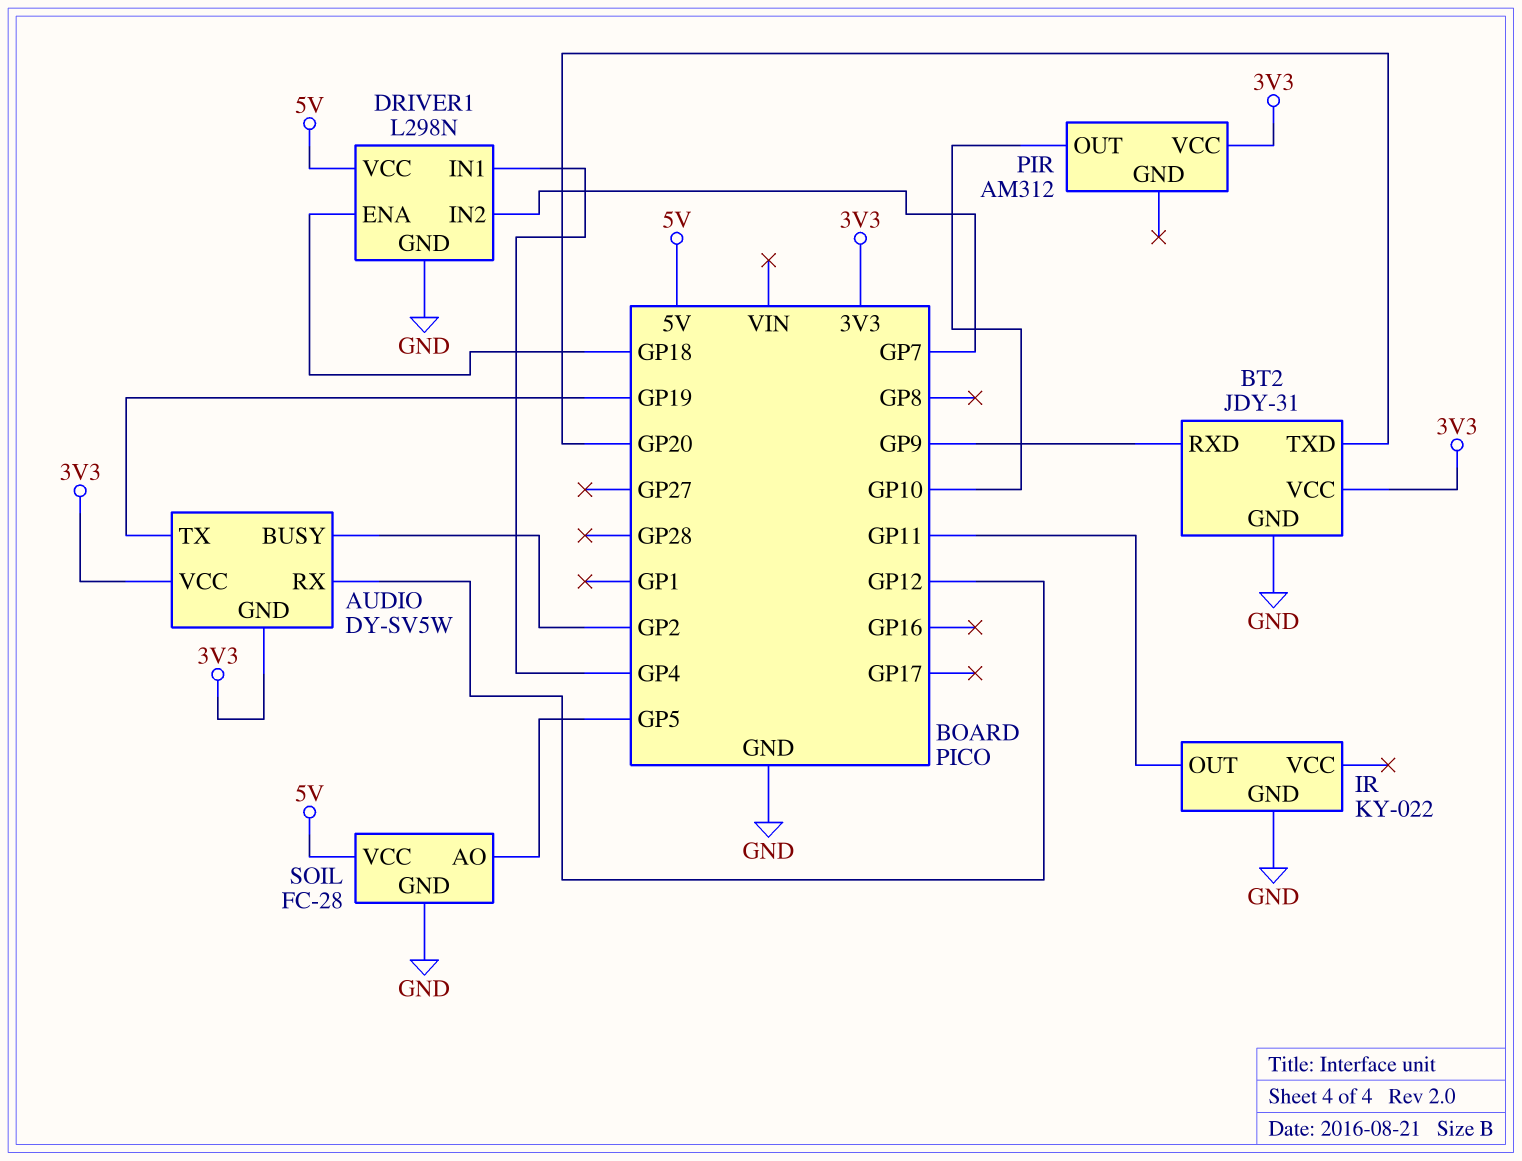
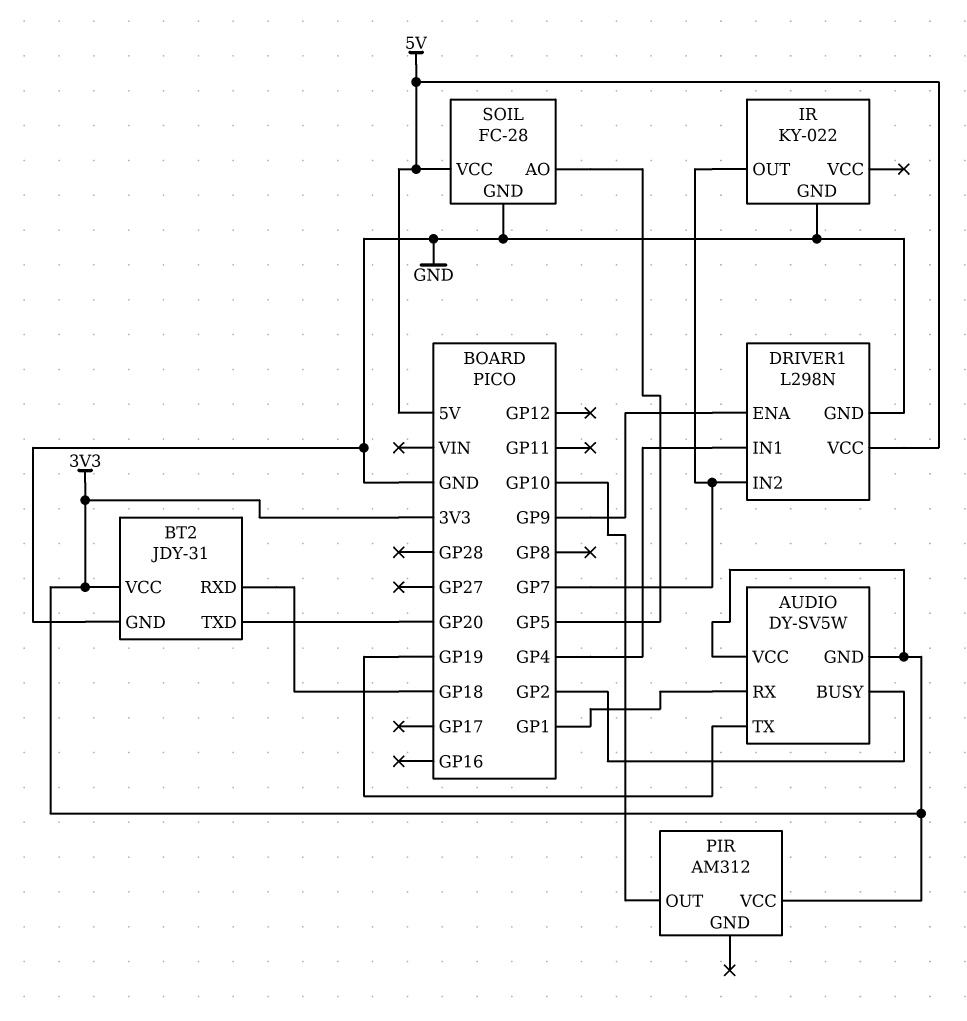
AUDIO pin RX: GP12 -> GP1
BT2 pin RXD: GP9 -> GP18
DRIVER1 pin ENA: GP18 -> GP9
IR pin OUT: GP11 -> GP7

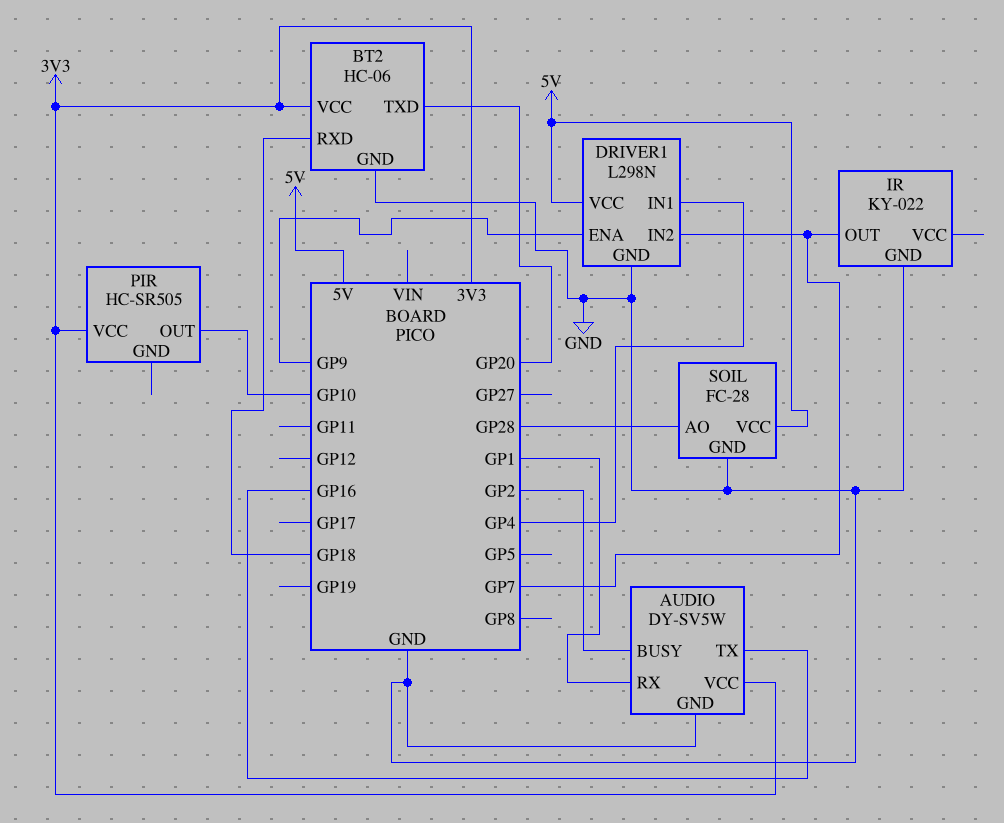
AUDIO pin GND: 3V3 -> GND
AUDIO pin TX: GP19 -> GP16
BT2: JDY-31 -> HC-06
PIR: AM312 -> HC-SR505
SOIL pin AO: GP5 -> GP28

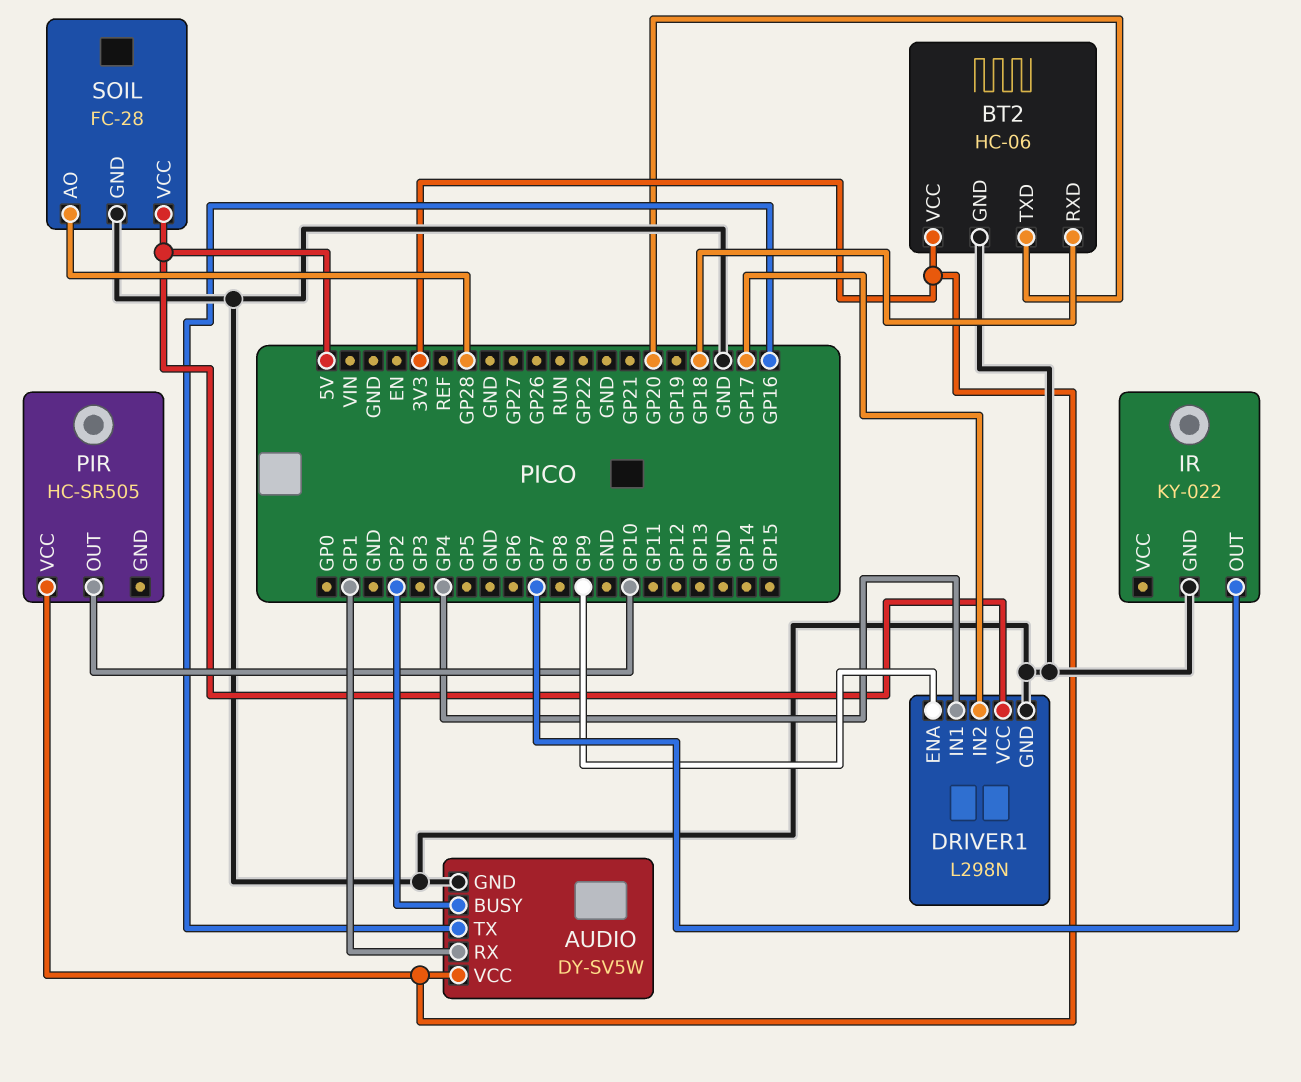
DRIVER1 pin IN2: GP7 -> GP17

